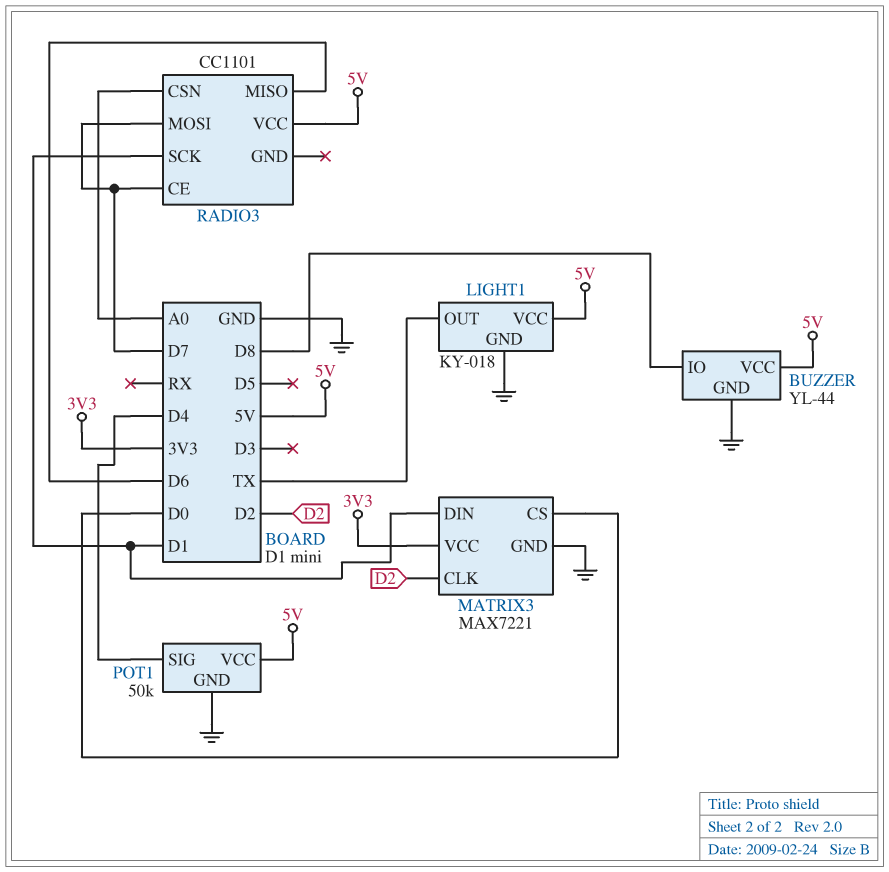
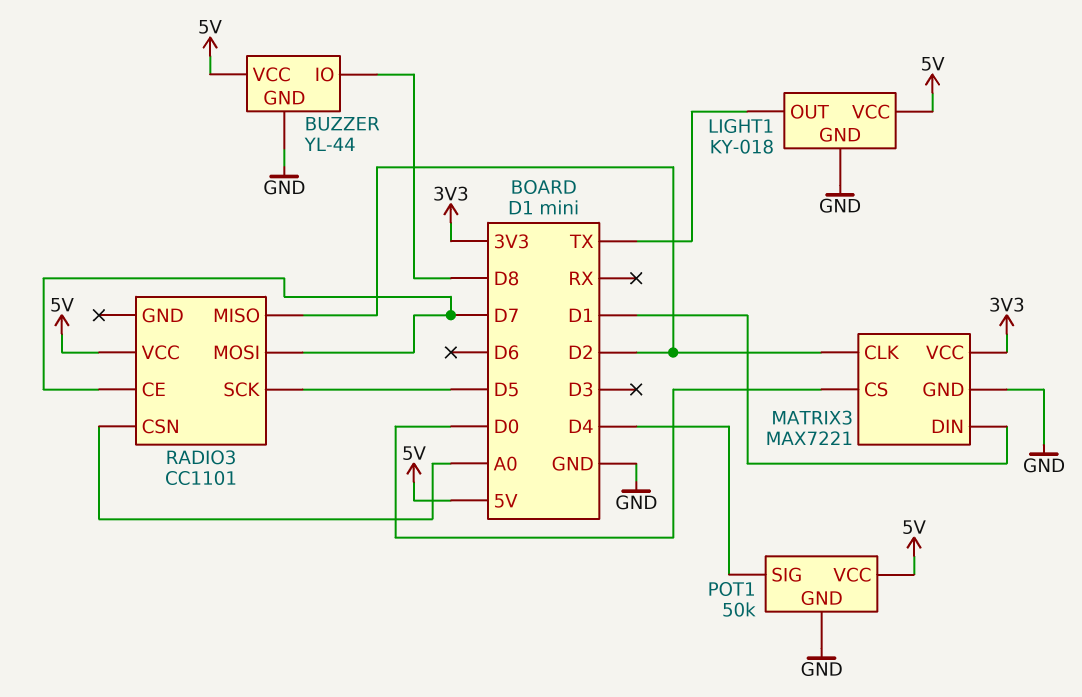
RADIO3 pin MISO: D6 -> D2
RADIO3 pin SCK: D1 -> D5

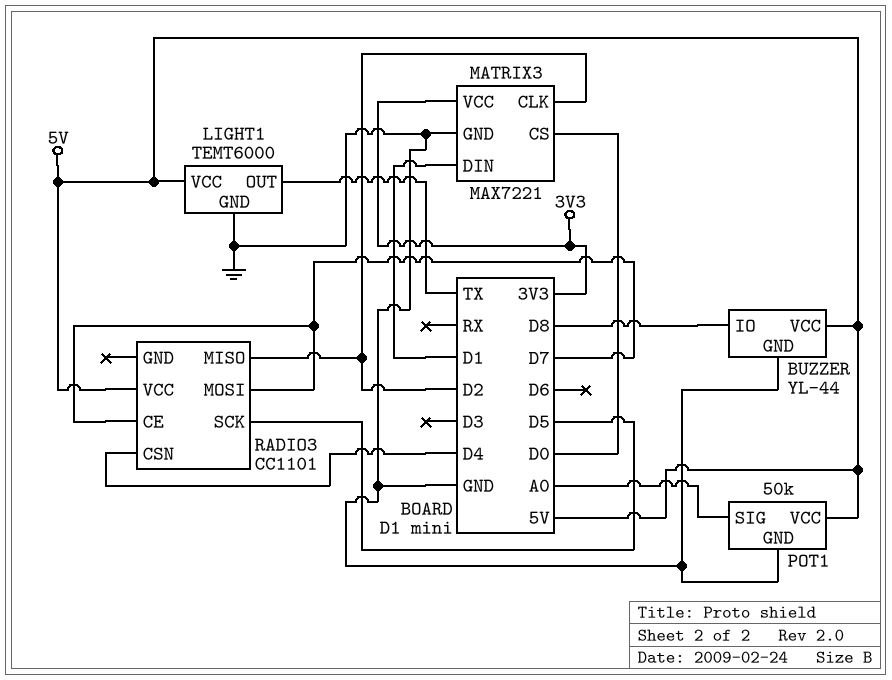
LIGHT1: KY-018 -> TEMT6000
POT1 pin SIG: D4 -> A0
RADIO3 pin CSN: A0 -> D4

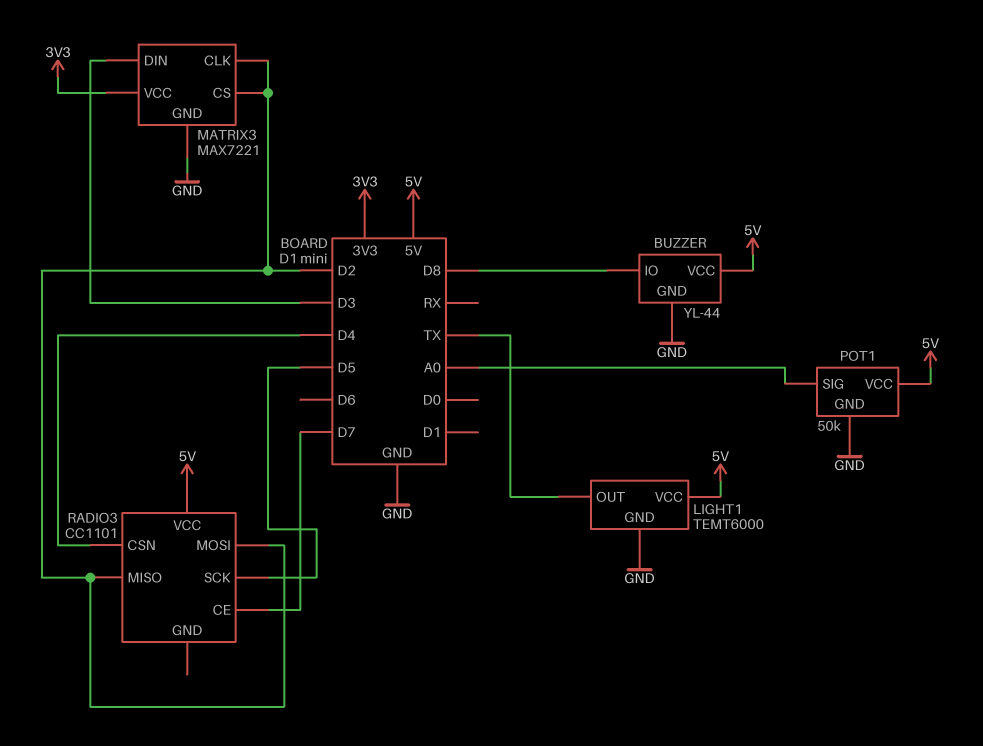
MATRIX3 pin CS: D0 -> D2
MATRIX3 pin DIN: D1 -> D3
RADIO3 pin MOSI: D7 -> D2

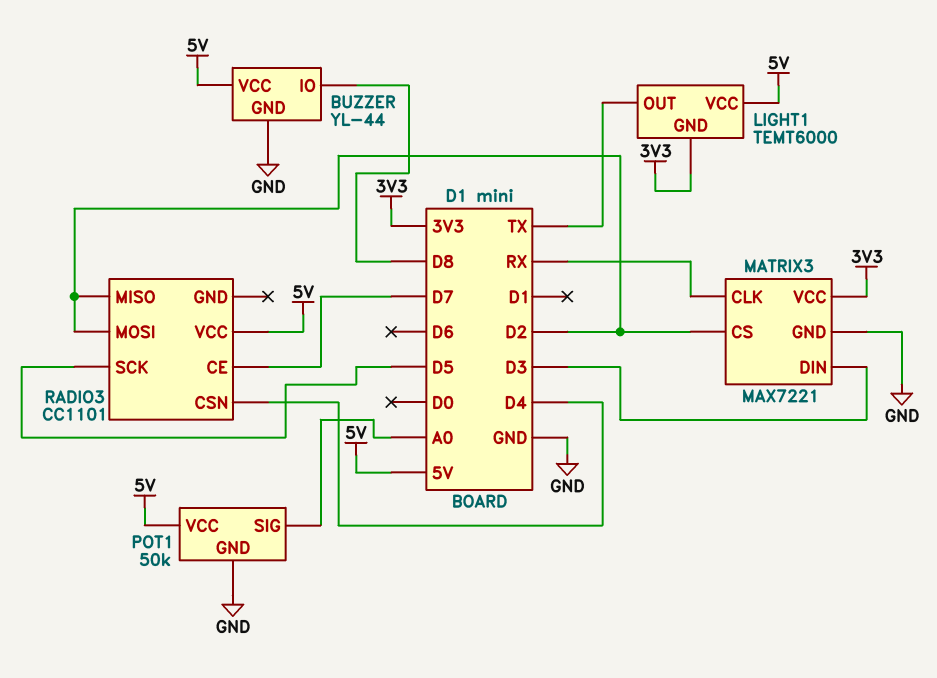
LIGHT1 pin GND: GND -> 3V3
MATRIX3 pin CLK: D2 -> RX

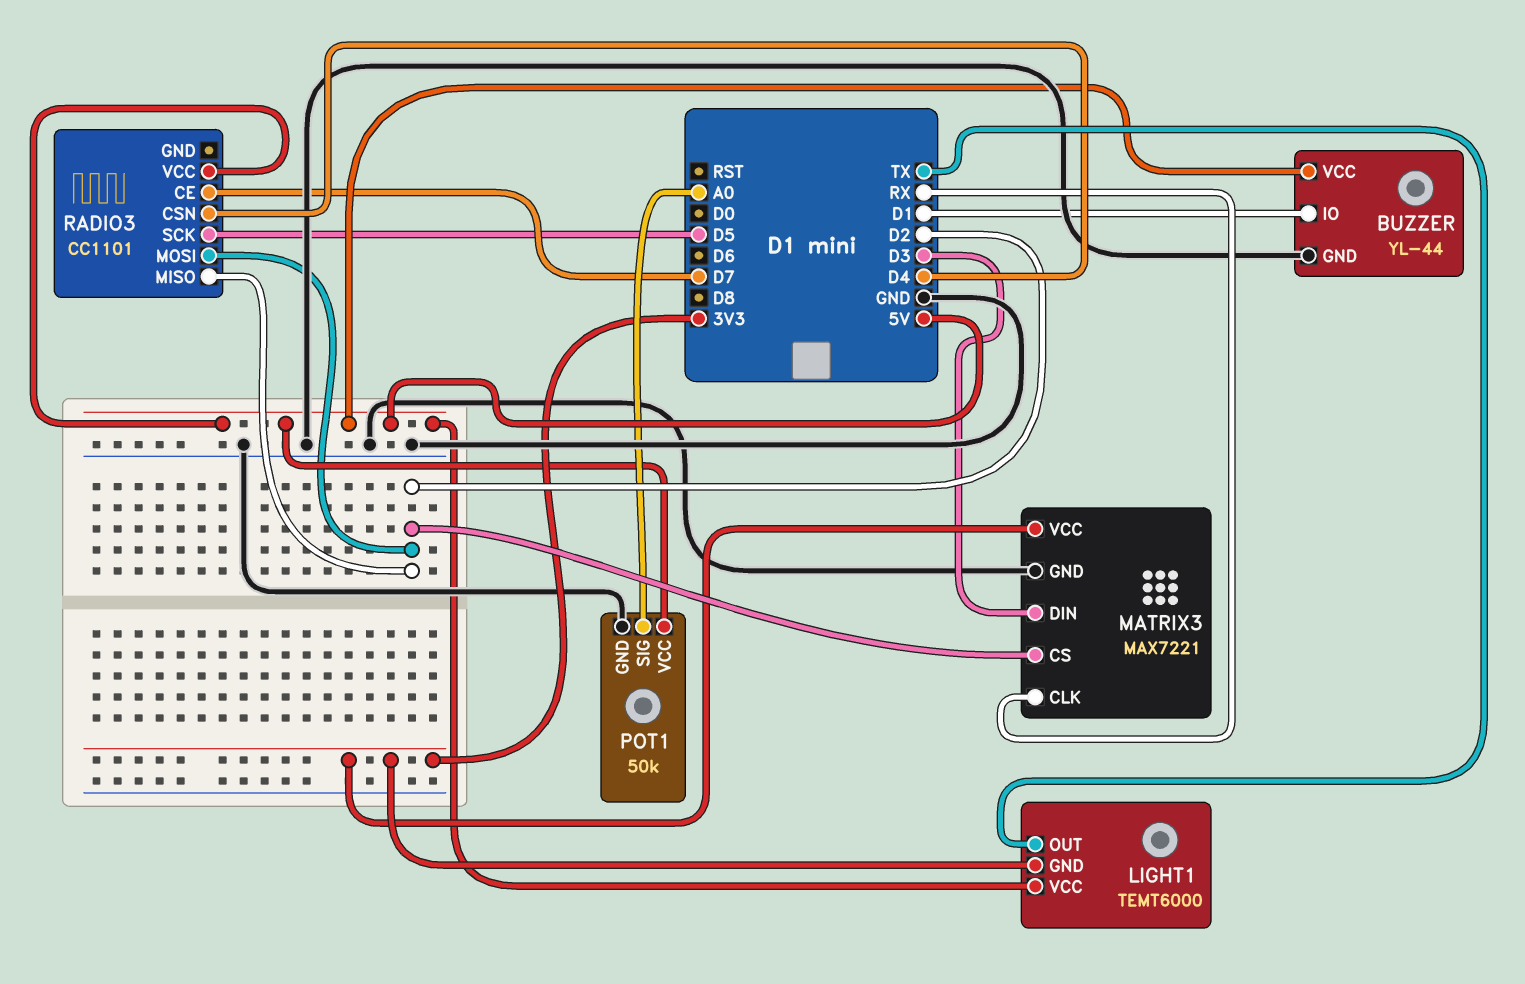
BUZZER pin IO: D8 -> D1

